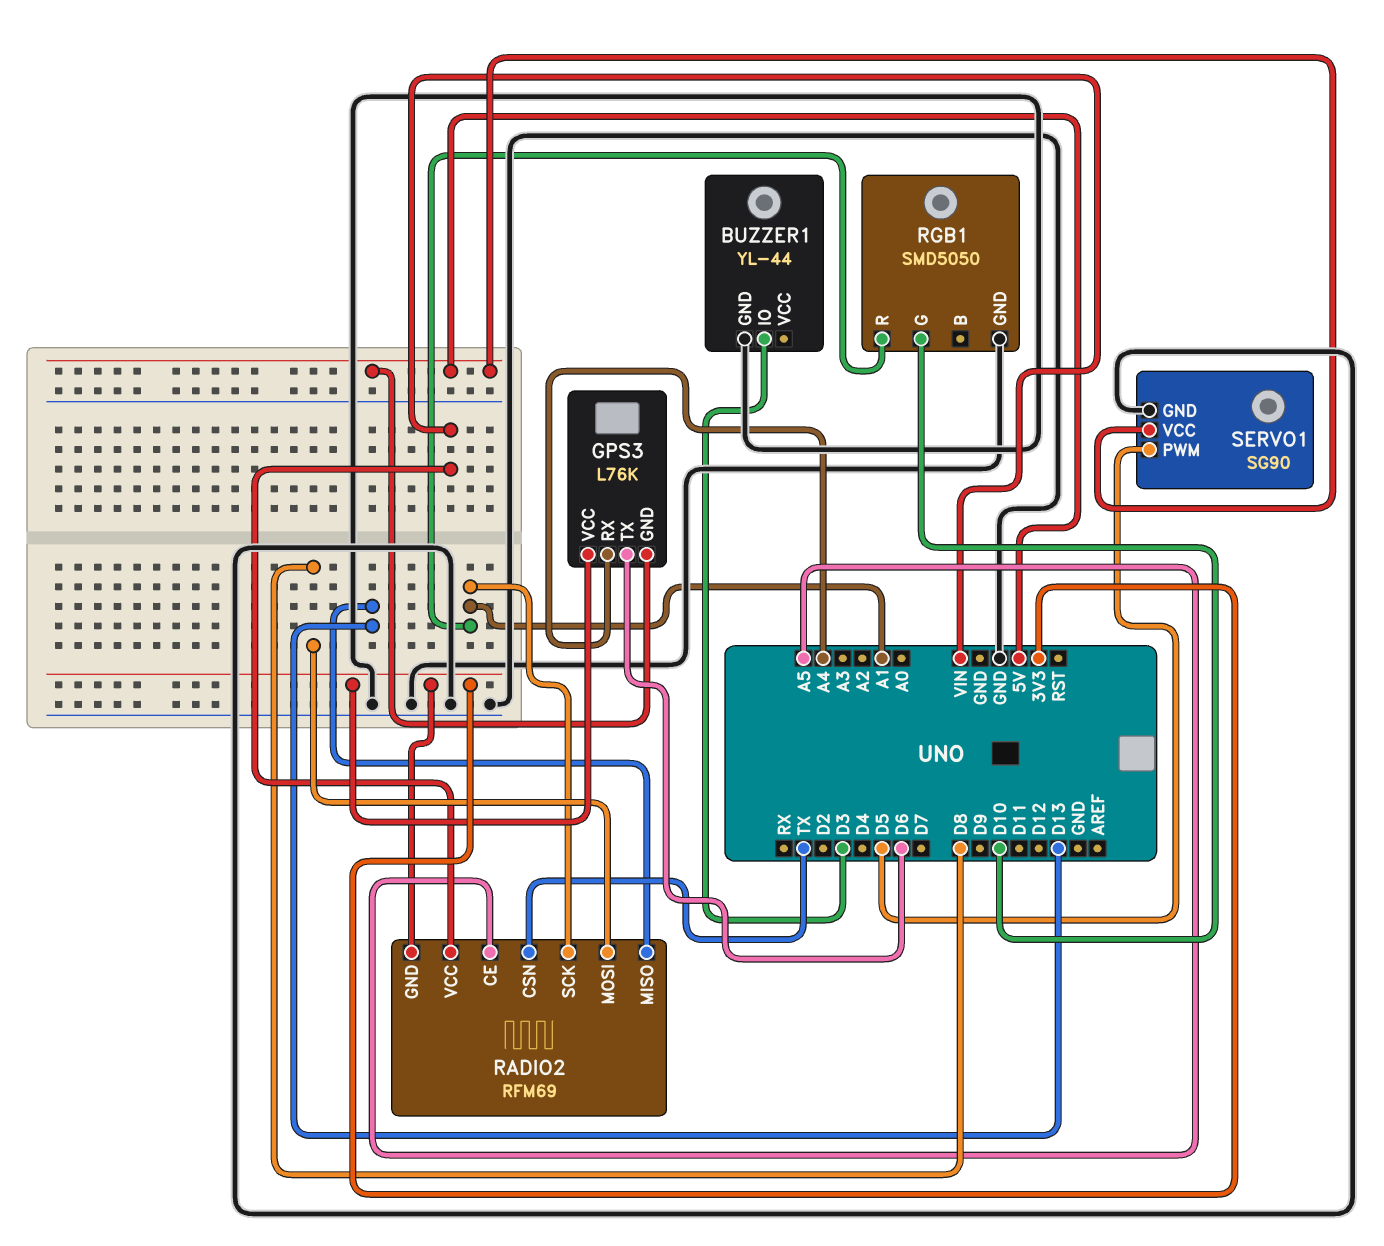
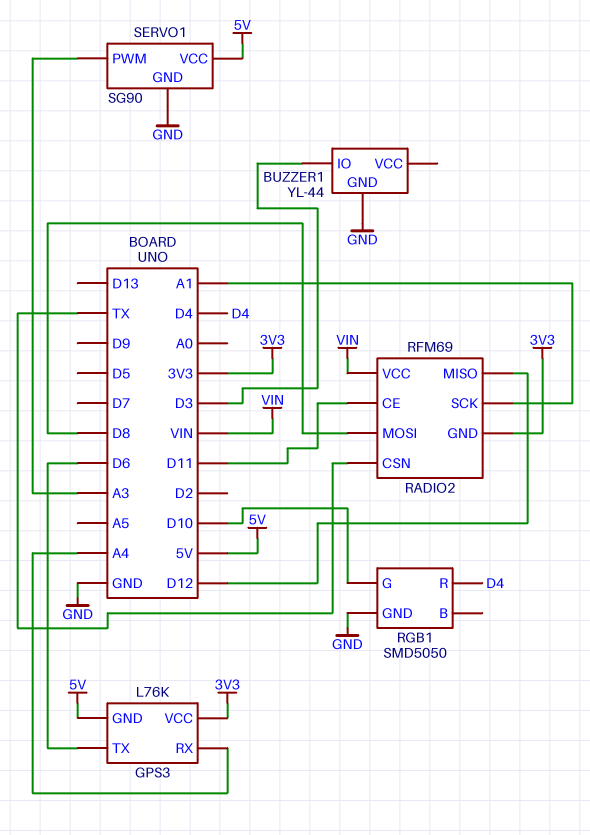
RADIO2 pin CE: A5 -> D11
RADIO2 pin MISO: D13 -> D12
RGB1 pin R: A1 -> D4
SERVO1 pin PWM: D5 -> A3

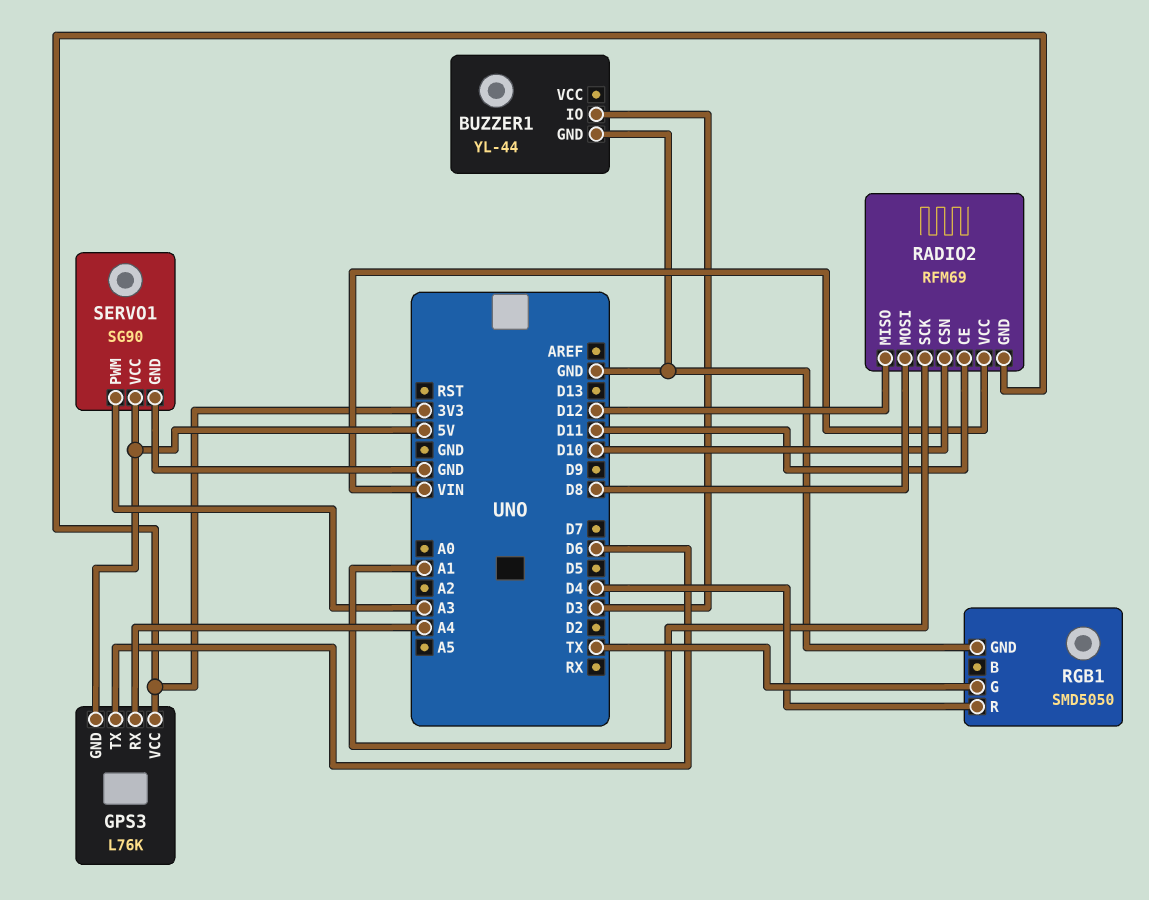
RADIO2 pin CSN: TX -> D10
RGB1 pin G: D10 -> TX

